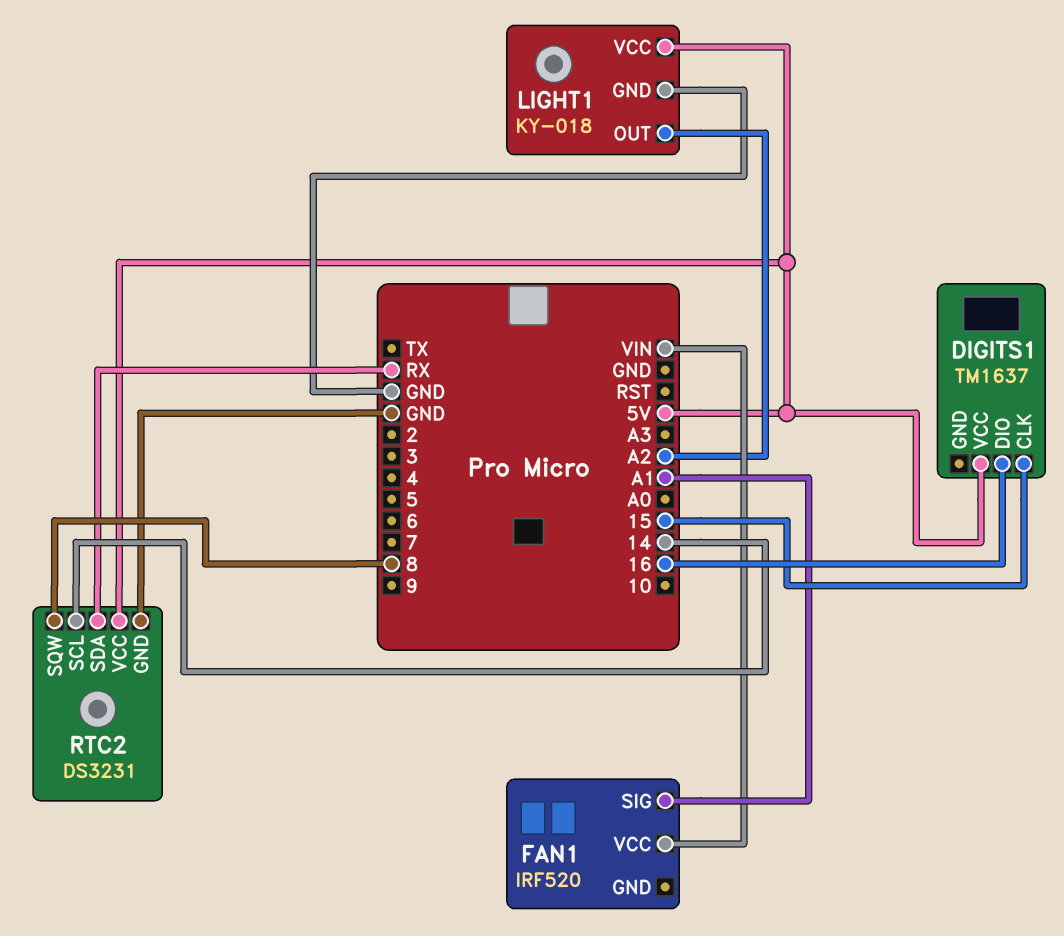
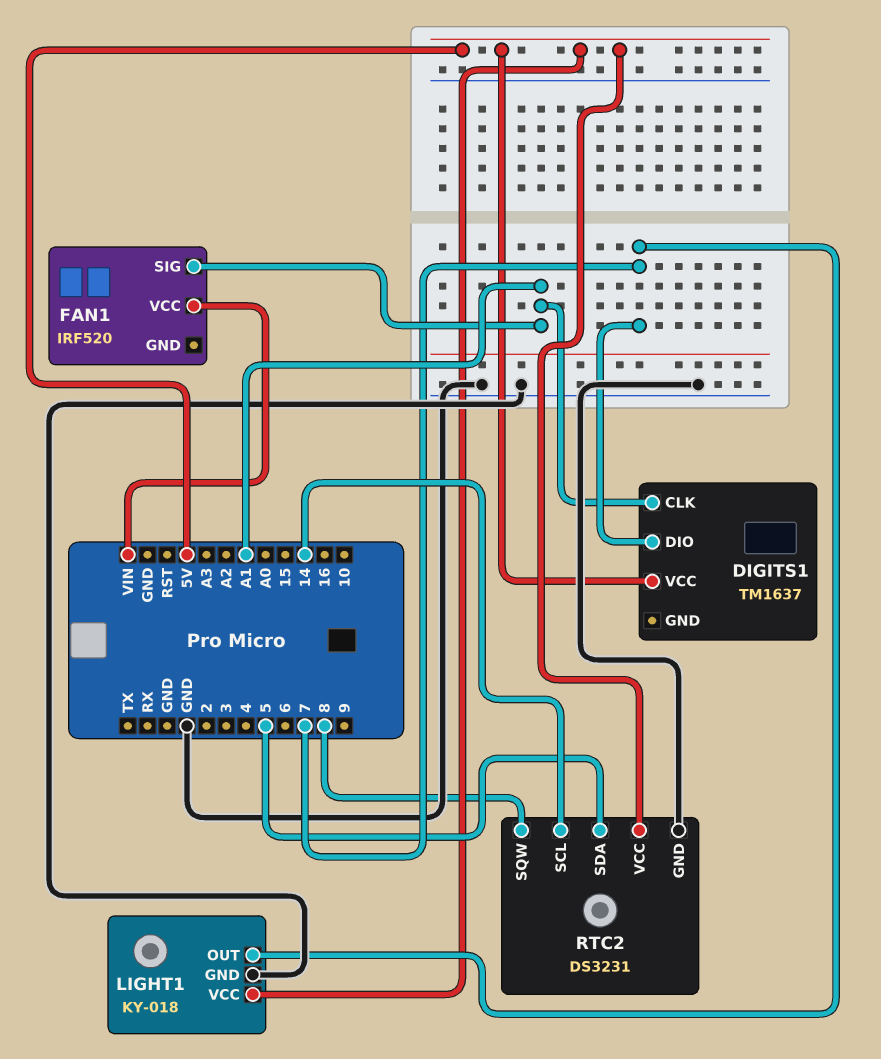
DIGITS1 pin CLK: 15 -> A1
DIGITS1 pin DIO: 16 -> 7
LIGHT1 pin OUT: A2 -> 7
RTC2 pin SDA: RX -> 5

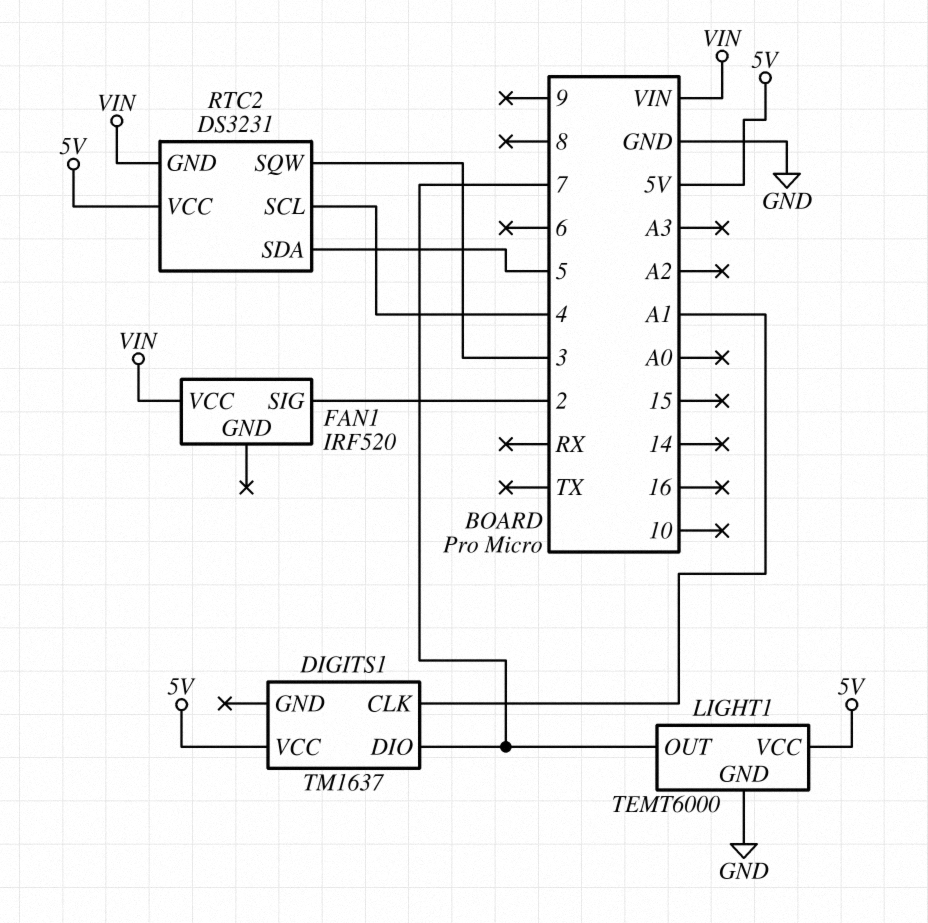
FAN1 pin SIG: A1 -> 2
LIGHT1: KY-018 -> TEMT6000
RTC2 pin GND: GND -> VIN
RTC2 pin SCL: 14 -> 4
RTC2 pin SQW: 8 -> 3

